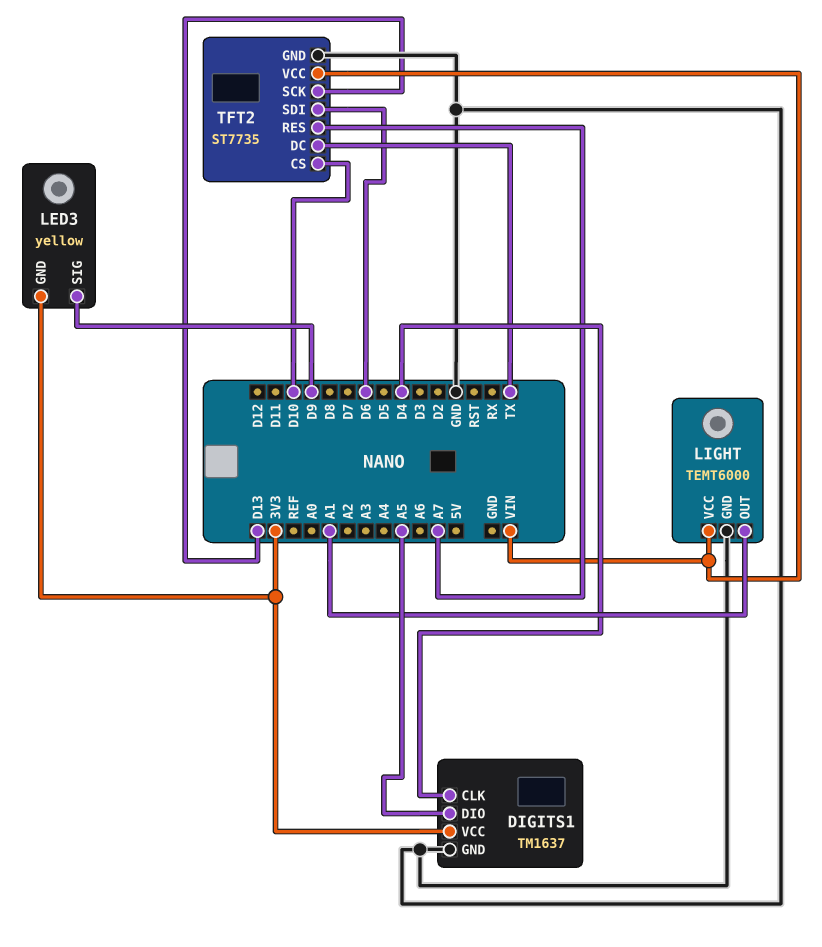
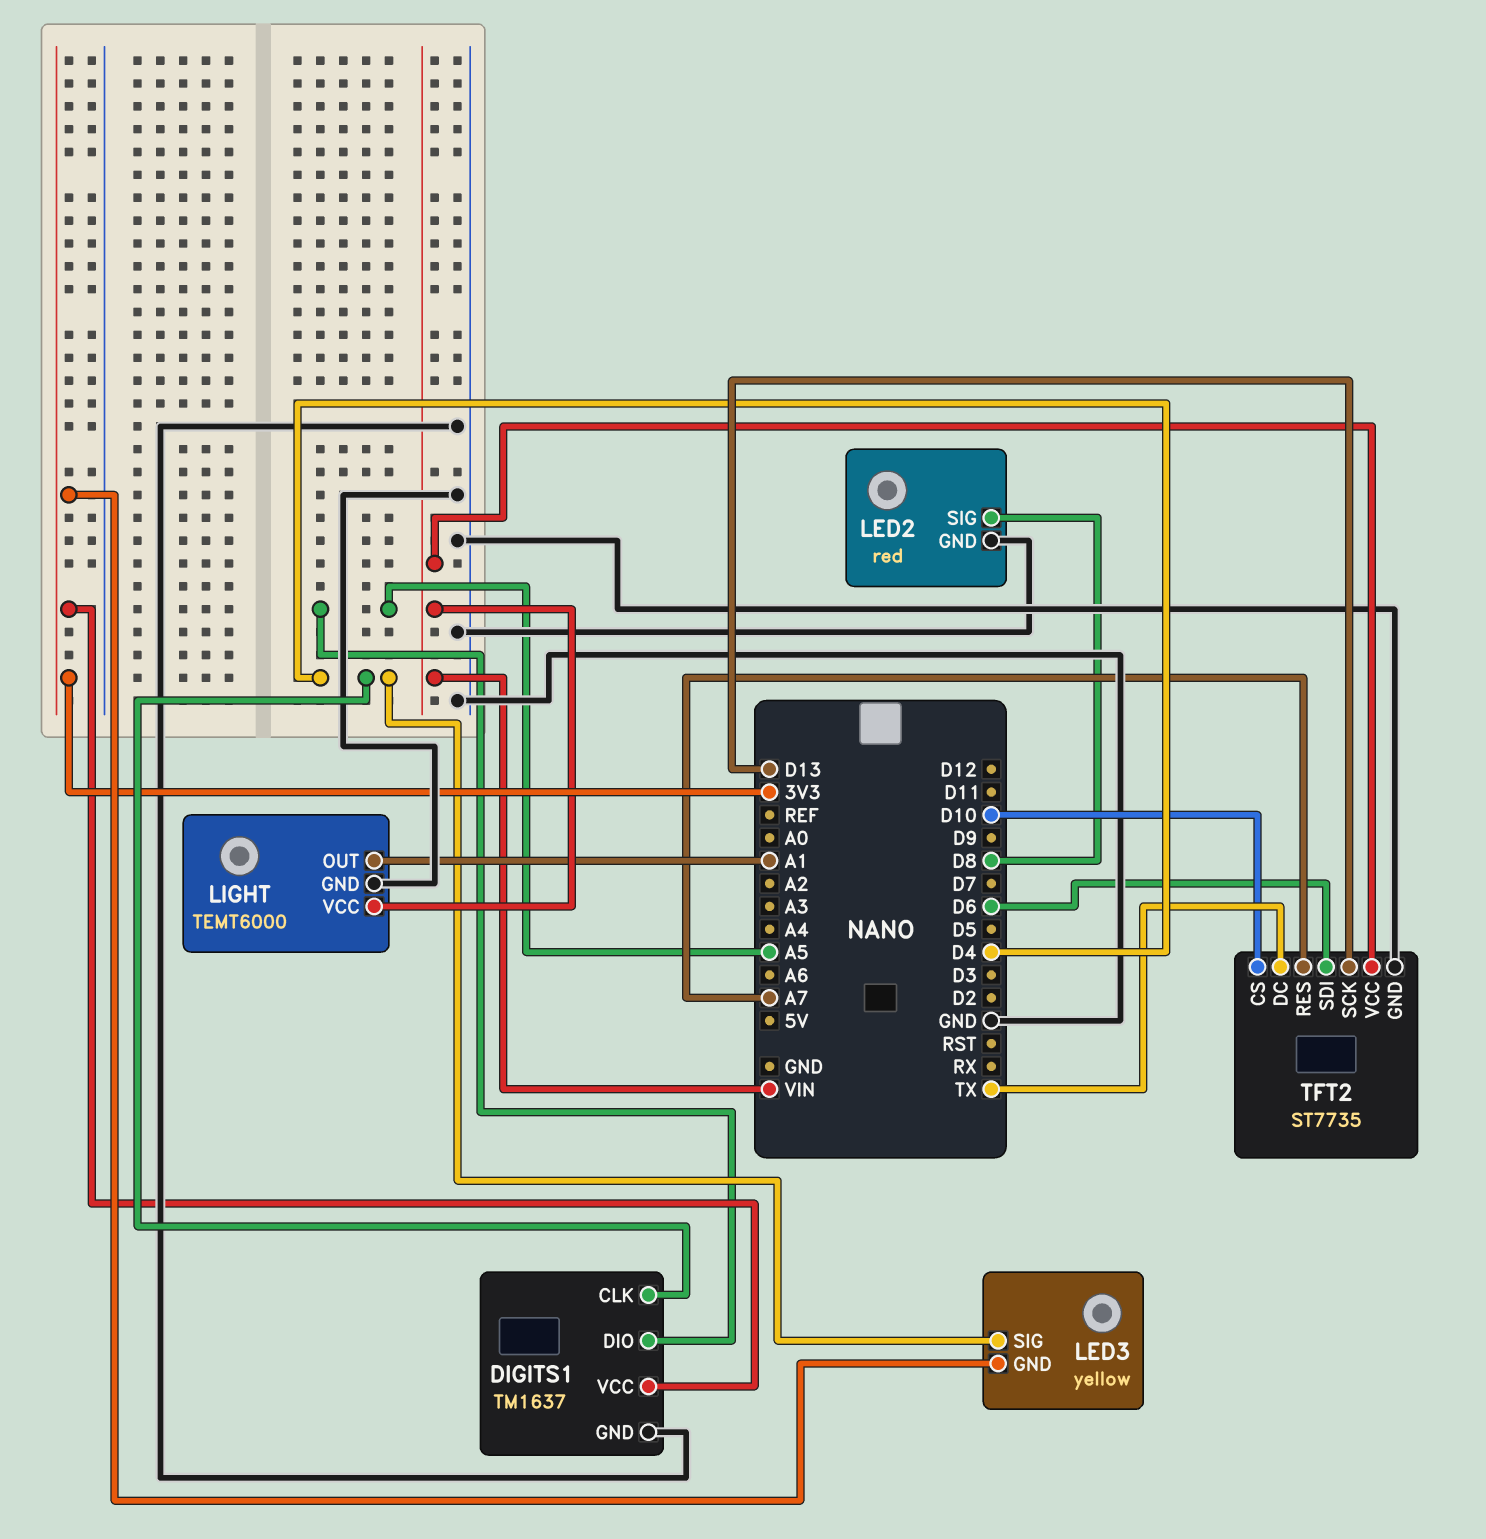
LED2: none -> red
LED2 pin GND: none -> GND
LED2 pin SIG: none -> D8
LED3 pin SIG: D9 -> D4

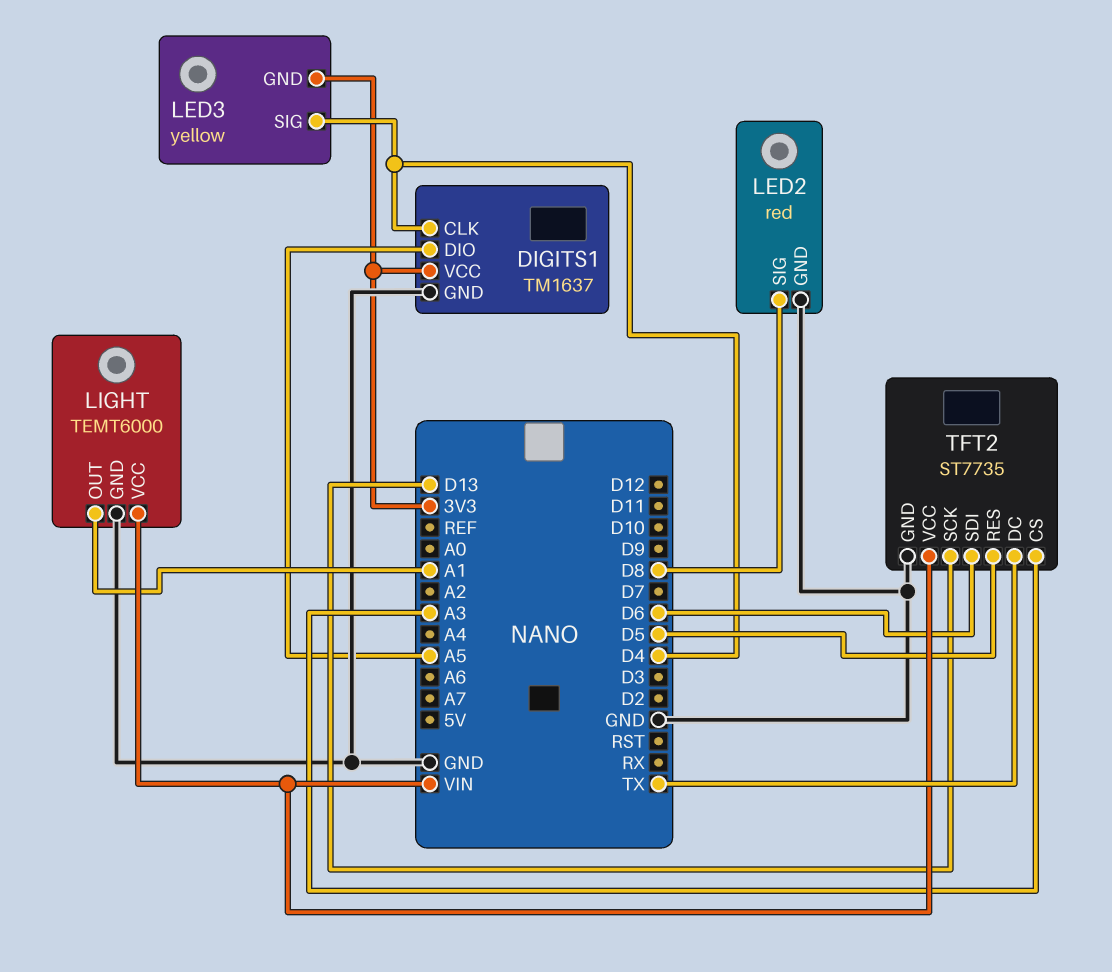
TFT2 pin CS: D10 -> A3
TFT2 pin RES: A7 -> D5

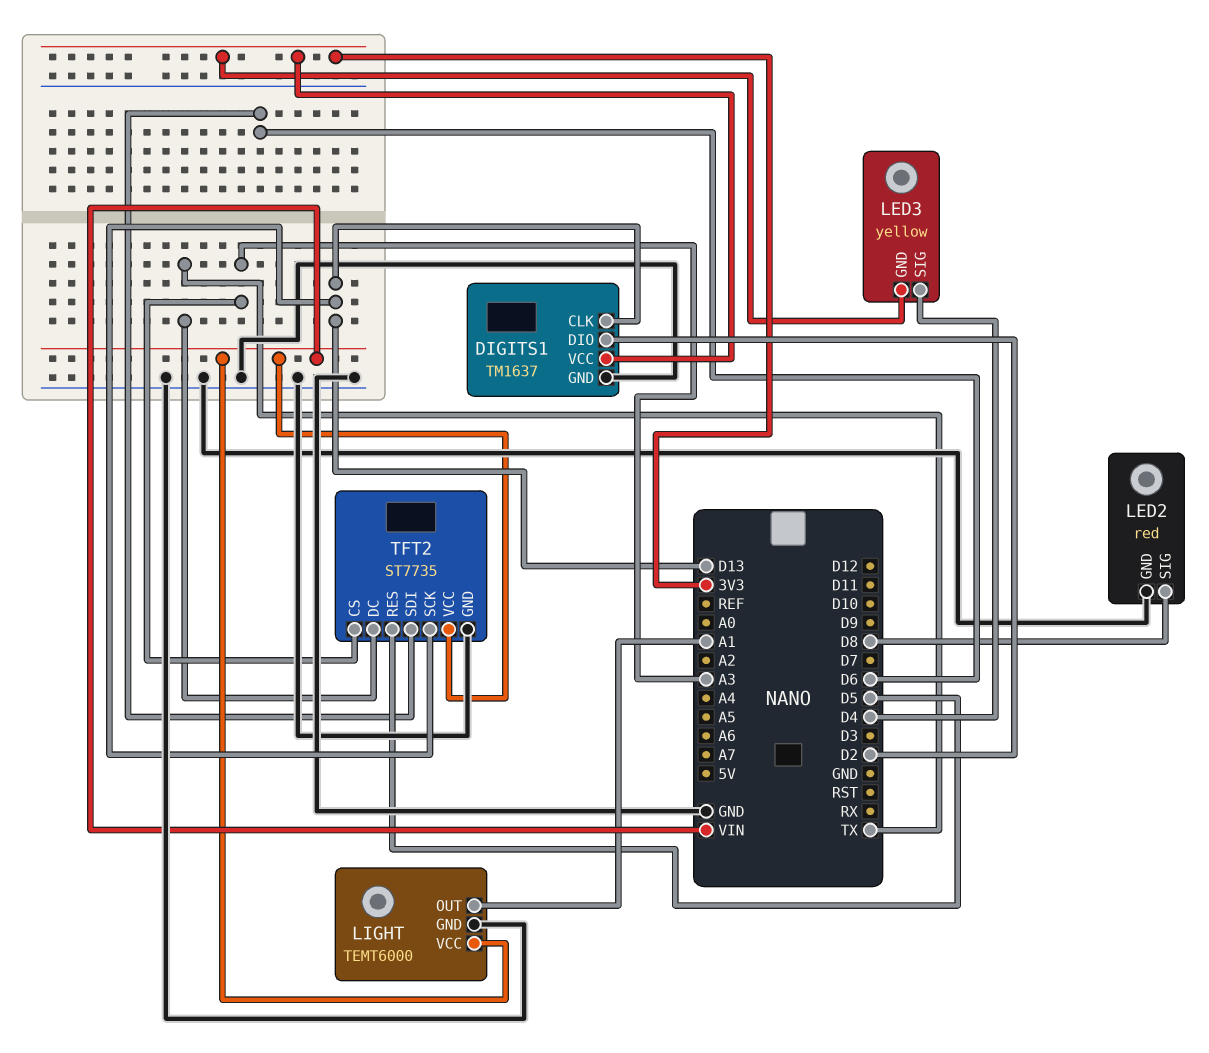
DIGITS1 pin CLK: D4 -> D13
DIGITS1 pin DIO: A5 -> D2

